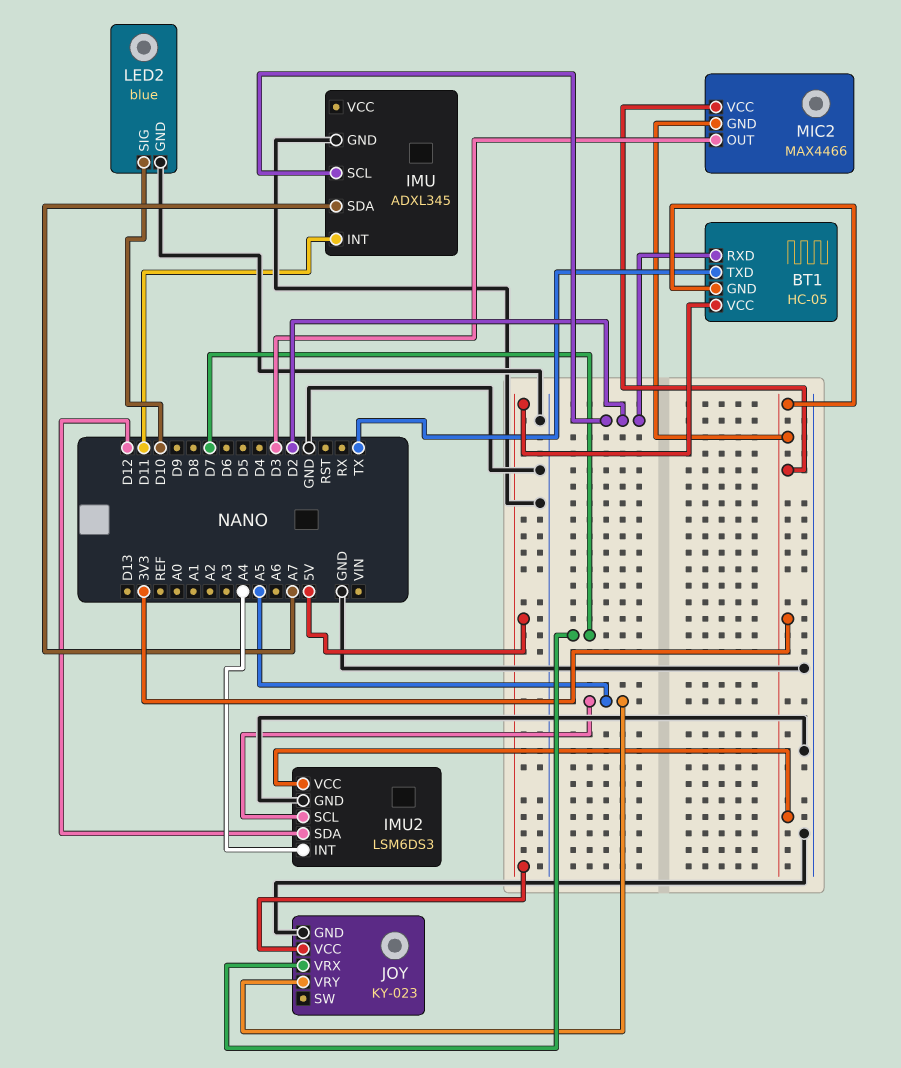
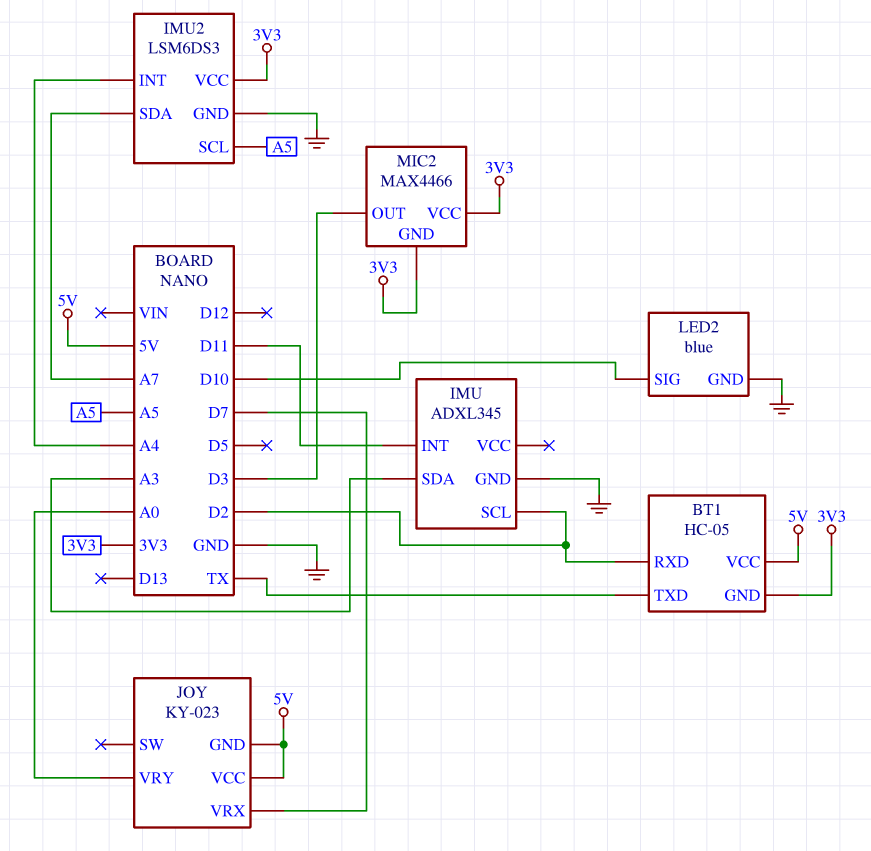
IMU pin SDA: A7 -> A3
IMU2 pin SDA: D12 -> A7
JOY pin GND: GND -> 5V
JOY pin VRY: A5 -> A0

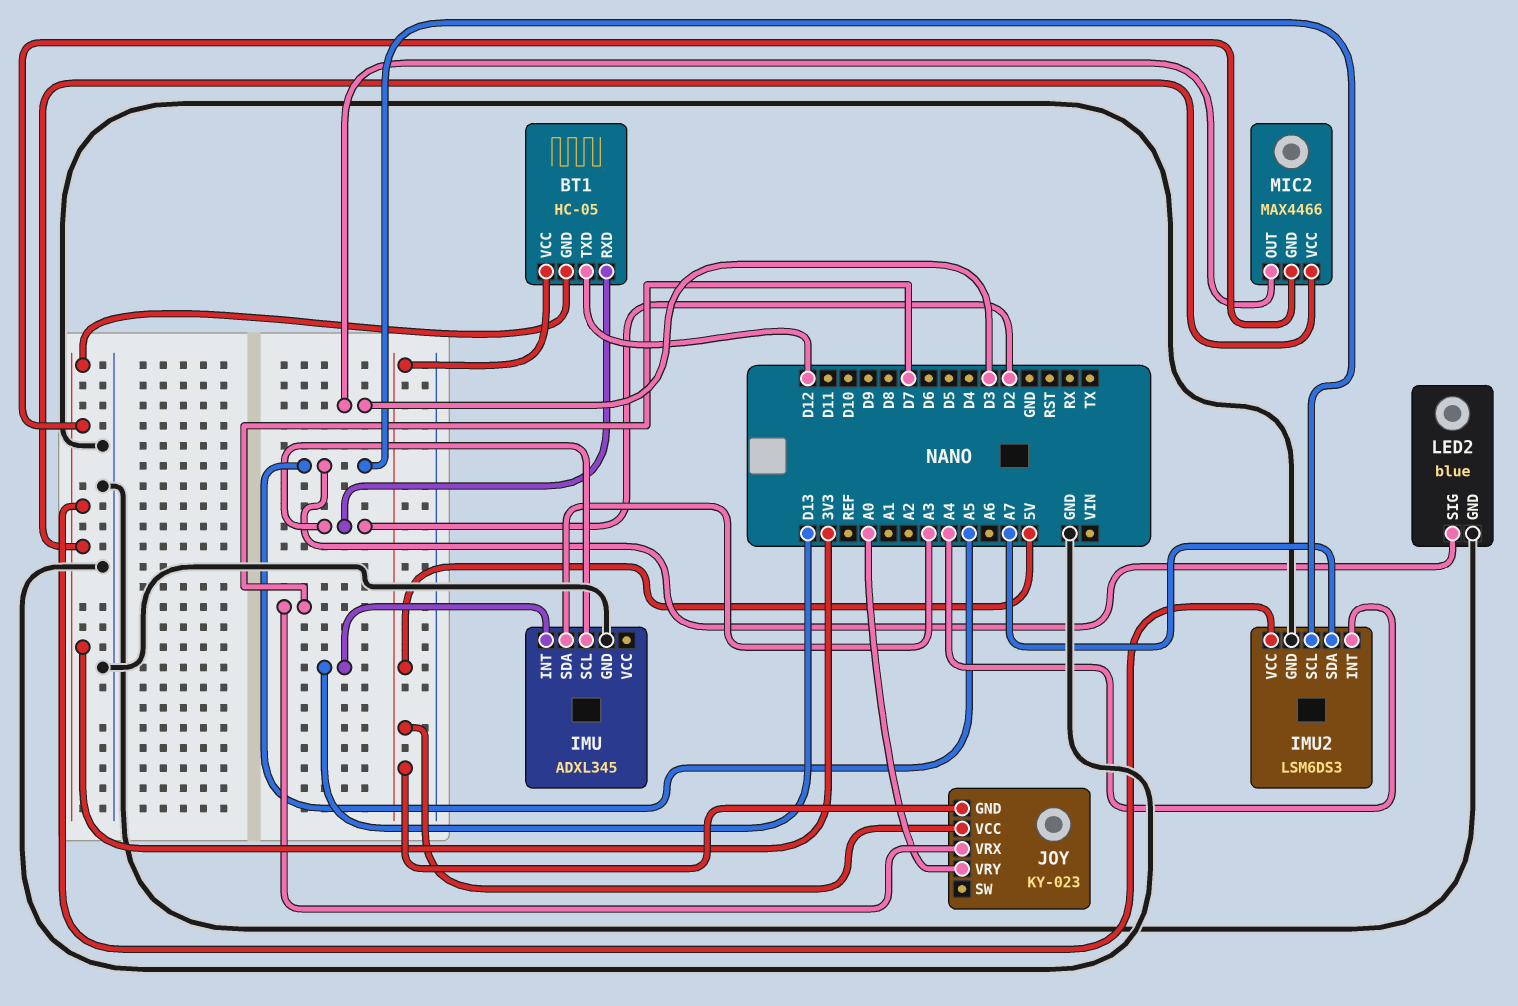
BT1 pin TXD: TX -> D12
IMU pin INT: D11 -> D13
LED2 pin SIG: D10 -> A5

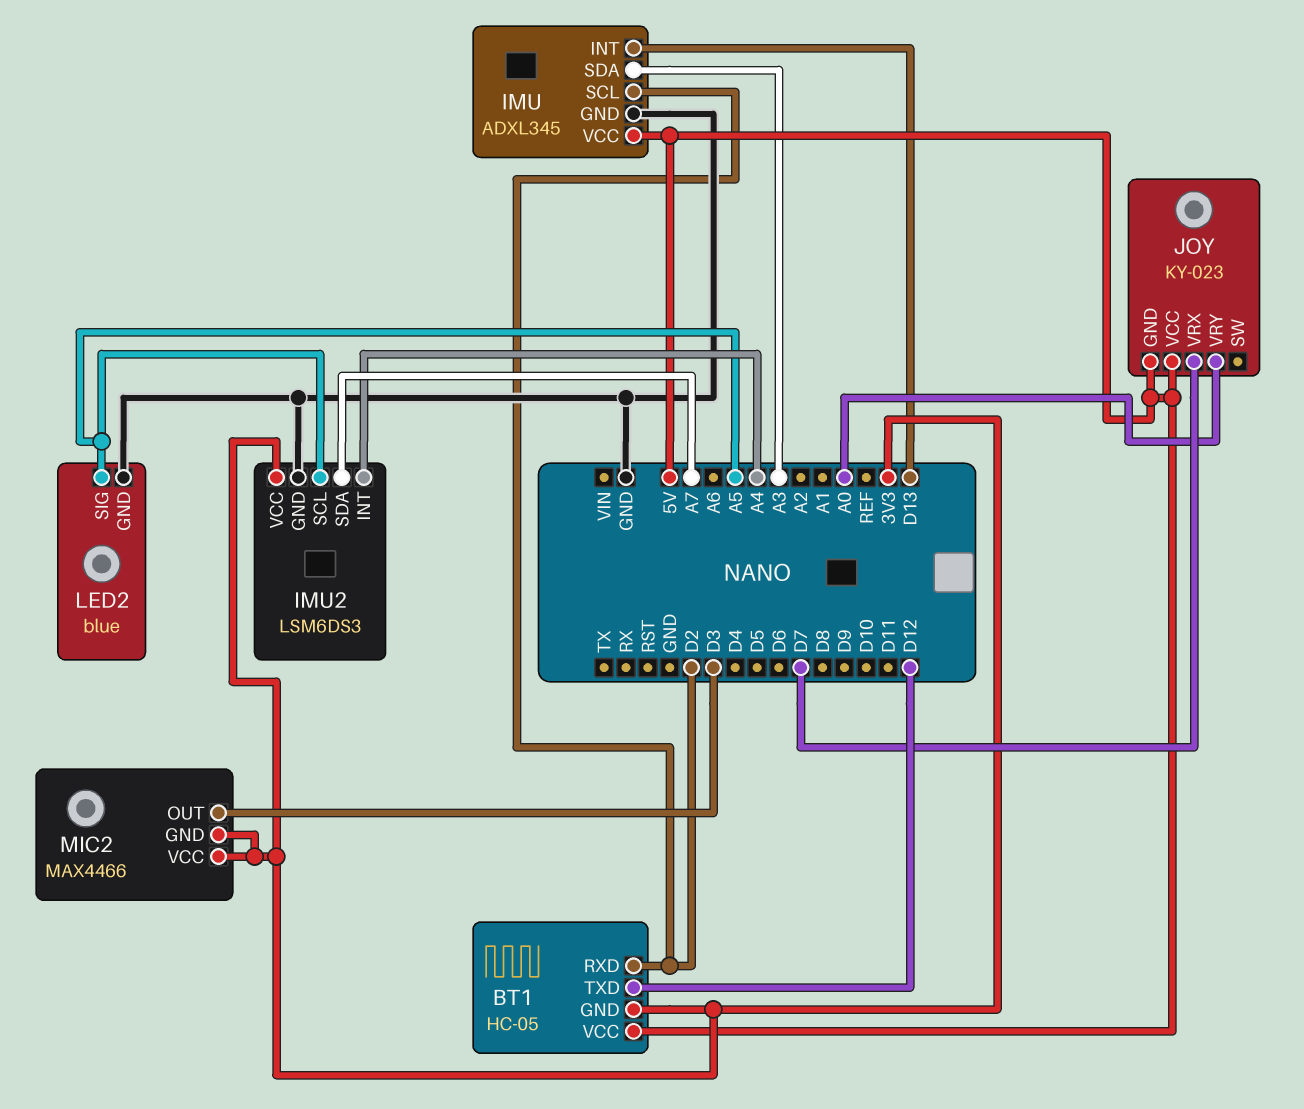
IMU pin VCC: none -> 5V

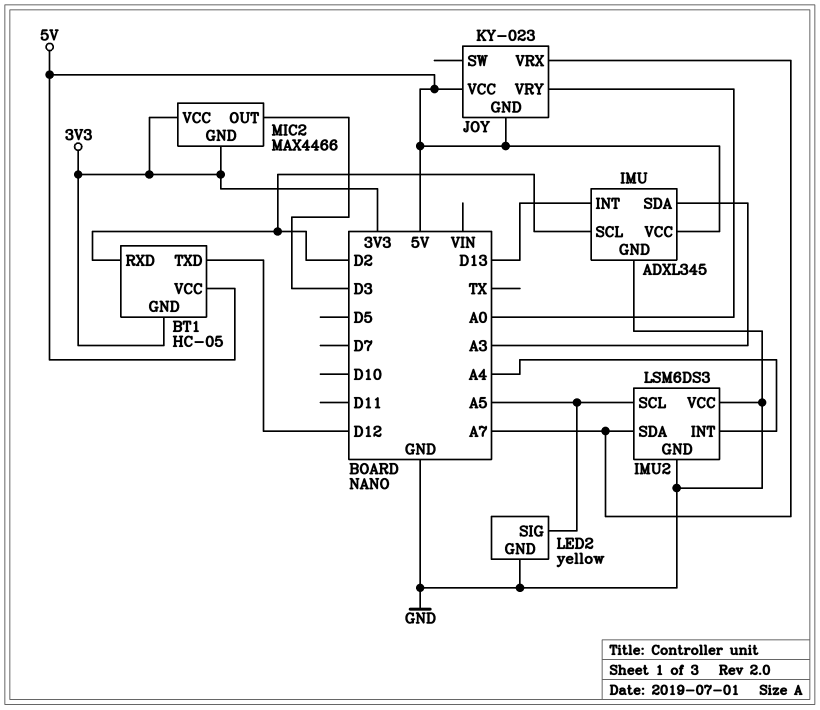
IMU2 pin VCC: 3V3 -> GND
JOY pin VRX: D7 -> A7
LED2: blue -> yellow

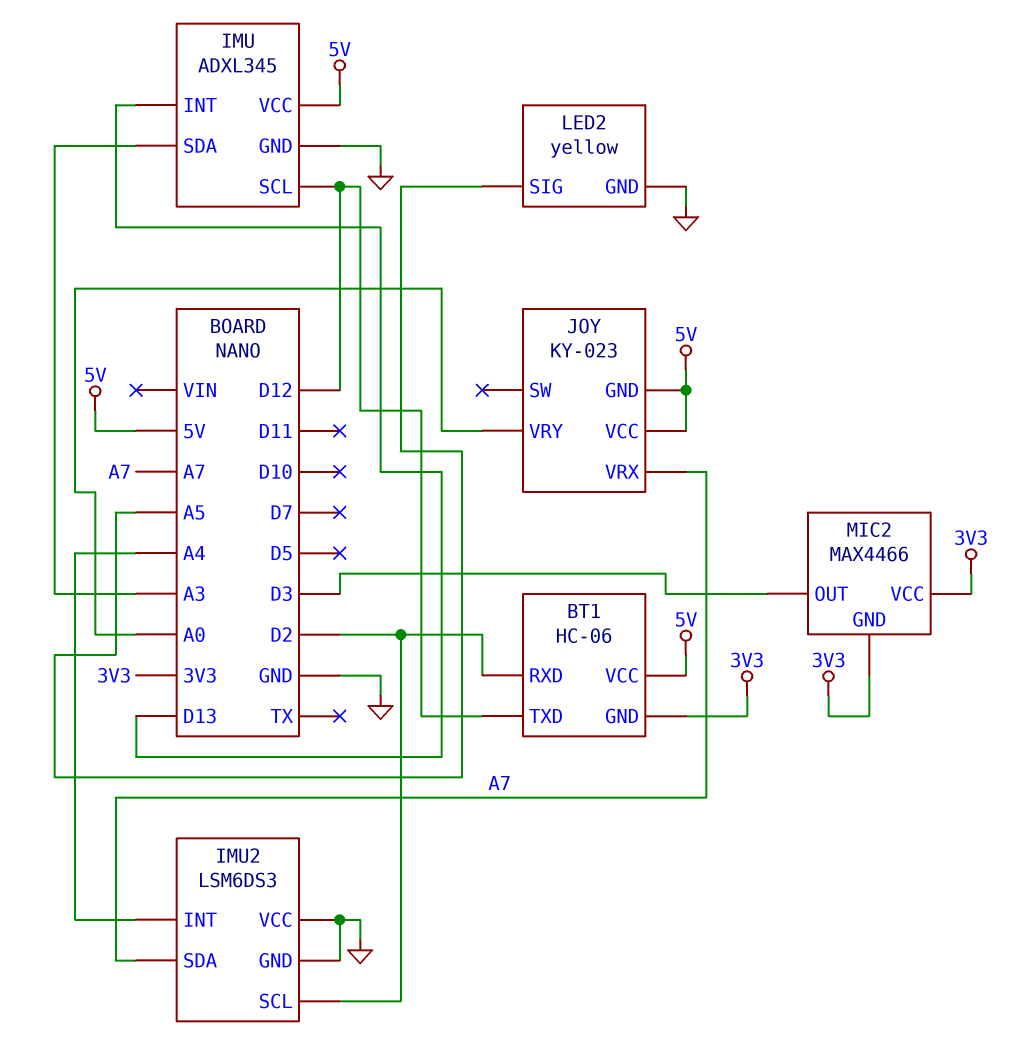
BT1: HC-05 -> HC-06
IMU pin SCL: D2 -> D12
IMU2 pin SCL: A5 -> D2

